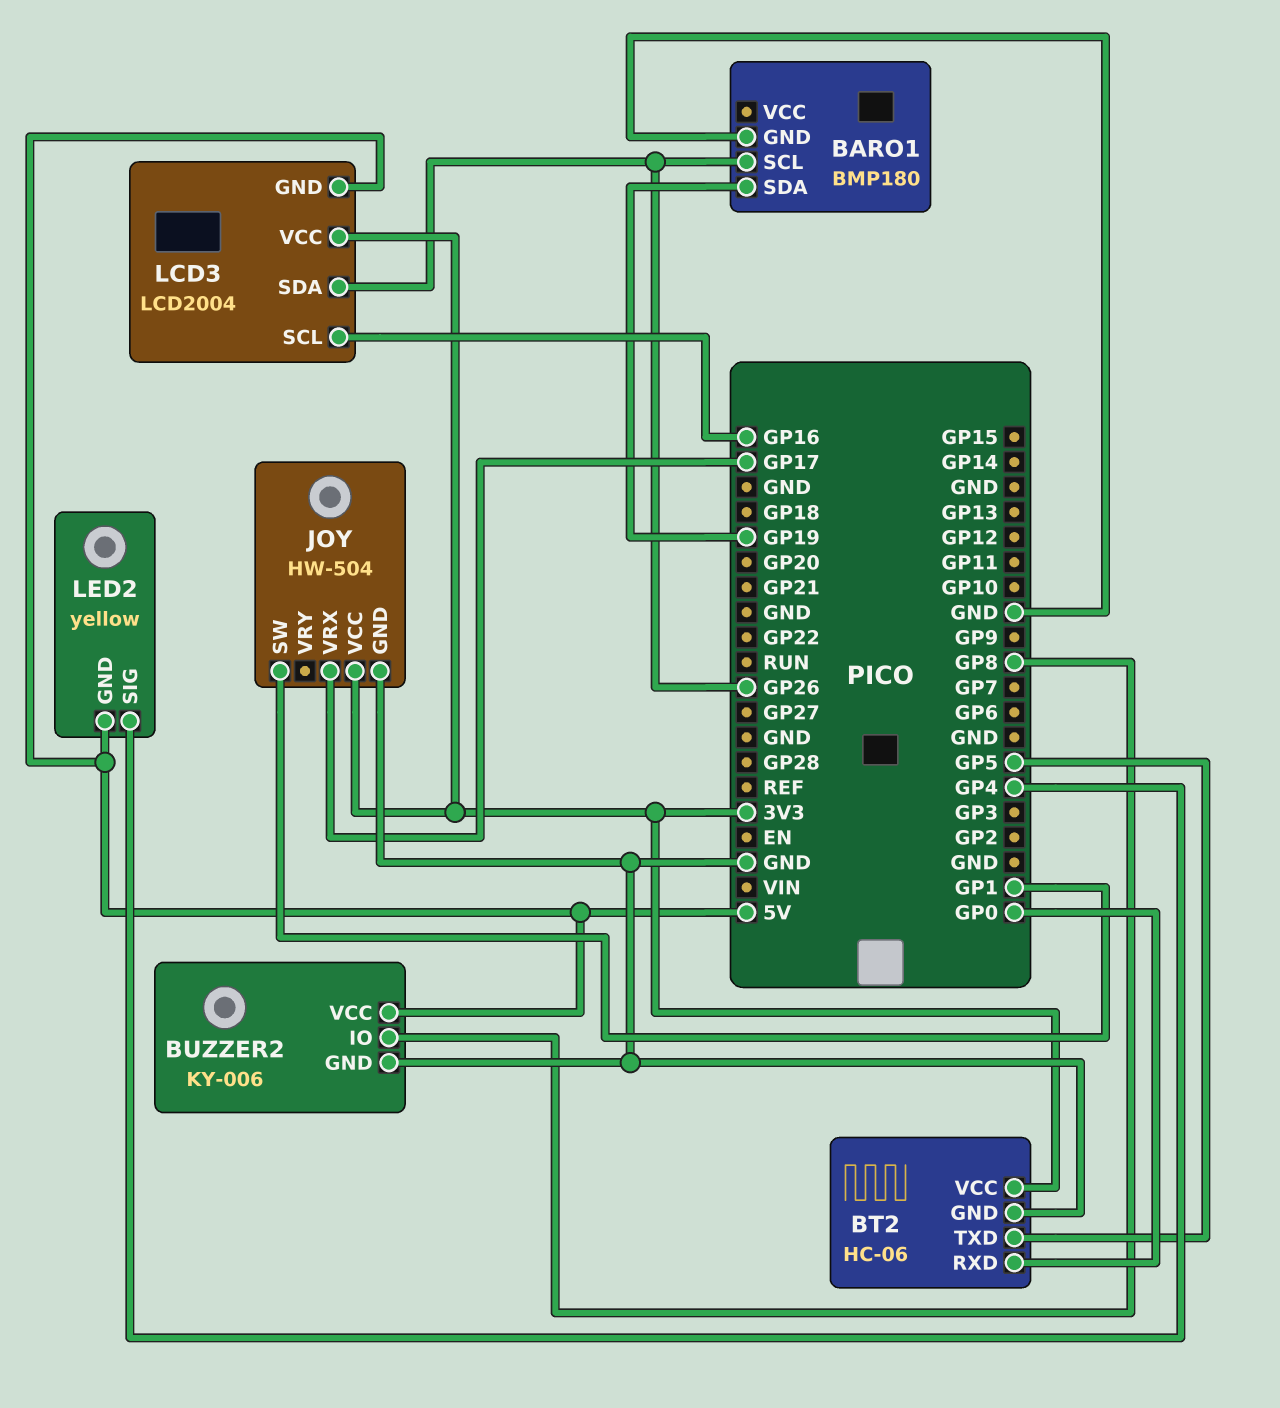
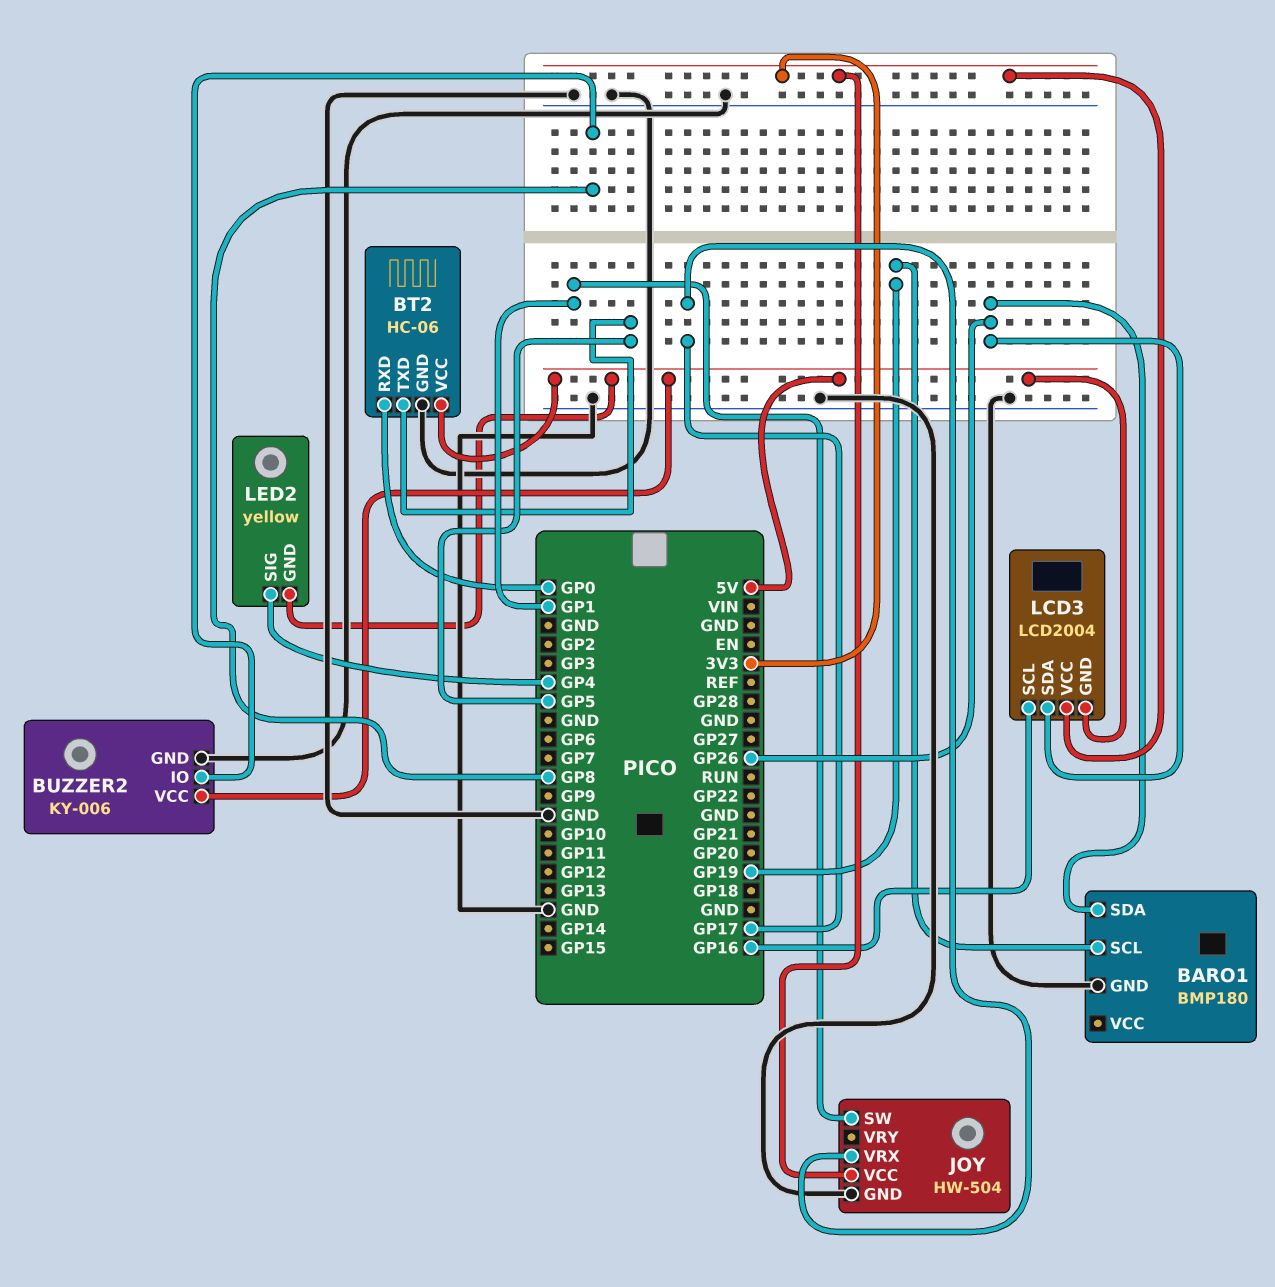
BARO1 pin SCL: GP26 -> GP19
BARO1 pin SDA: GP19 -> GP26
BT2 pin VCC: 3V3 -> 5V

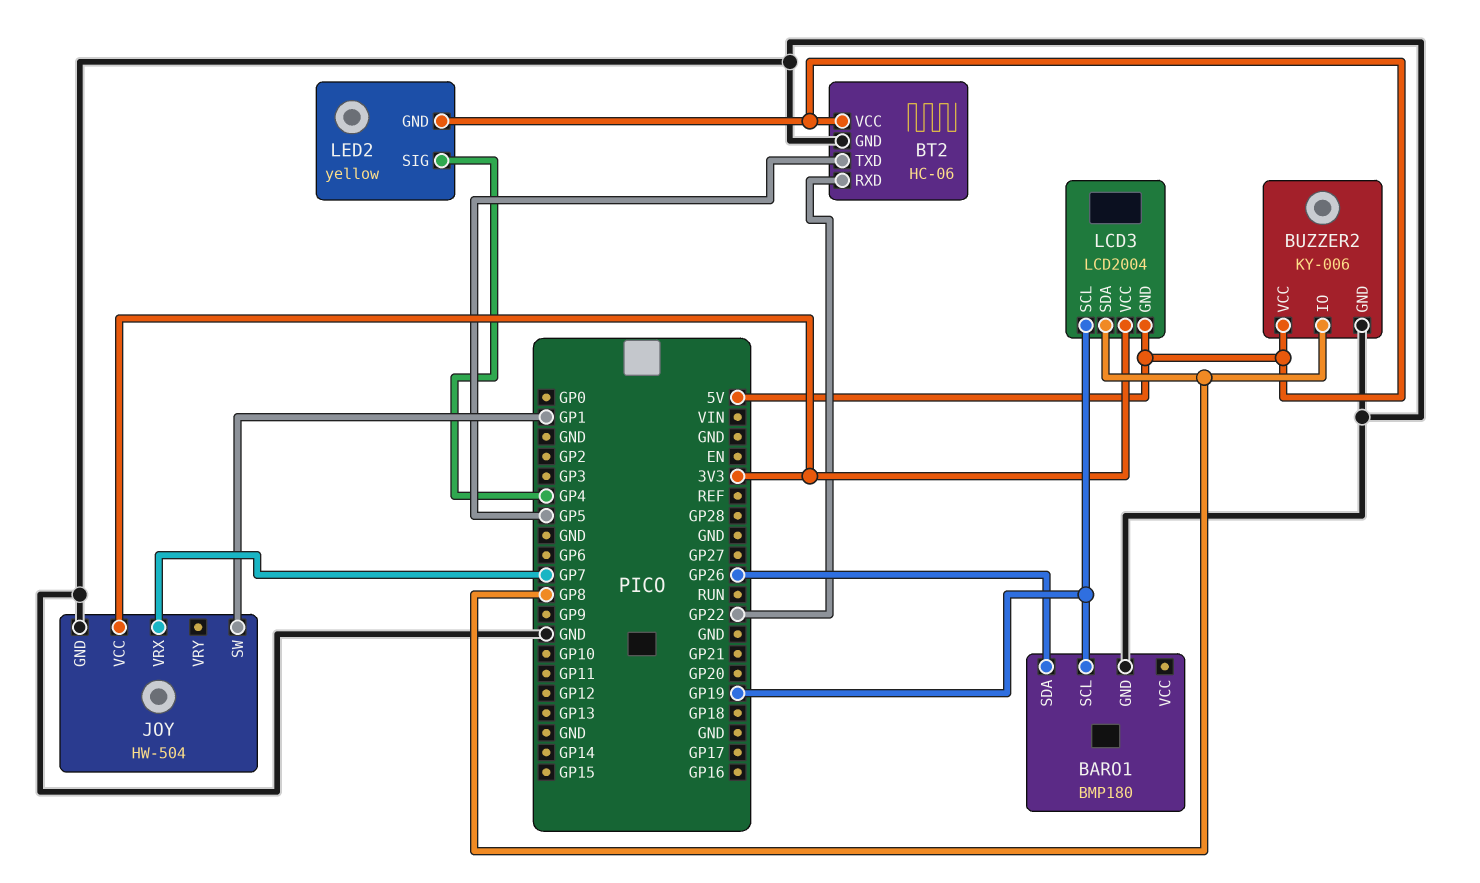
BT2 pin RXD: GP0 -> GP22
JOY pin VRX: GP17 -> GP7
LCD3 pin SCL: GP16 -> GP19
LCD3 pin SDA: GP26 -> GP8

